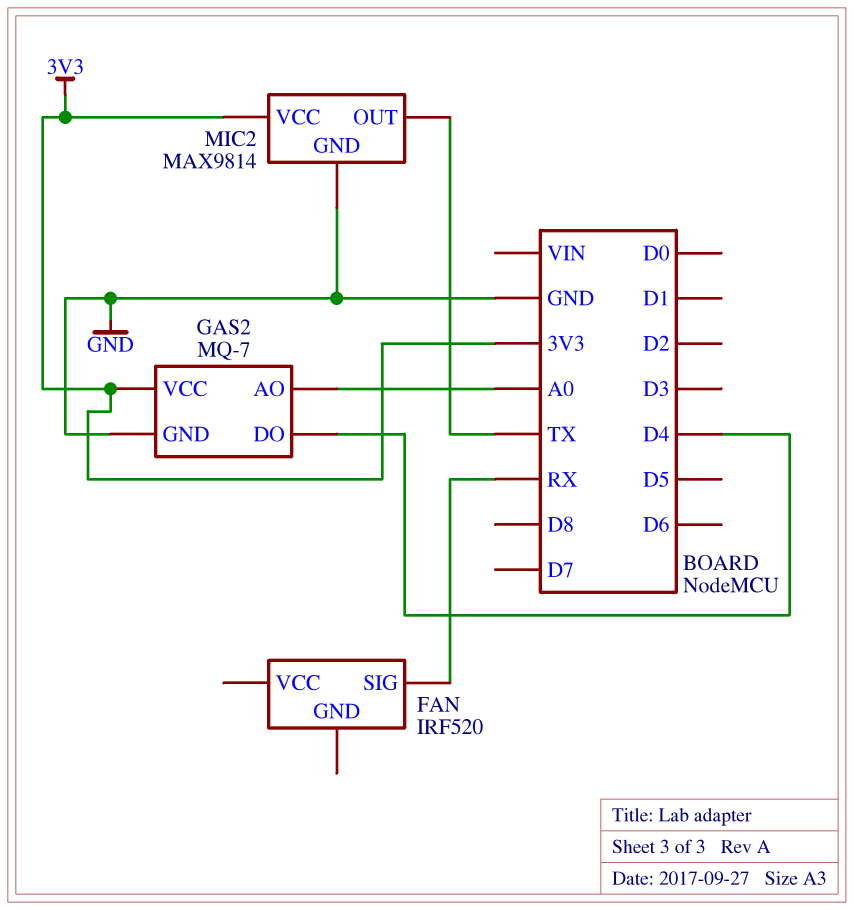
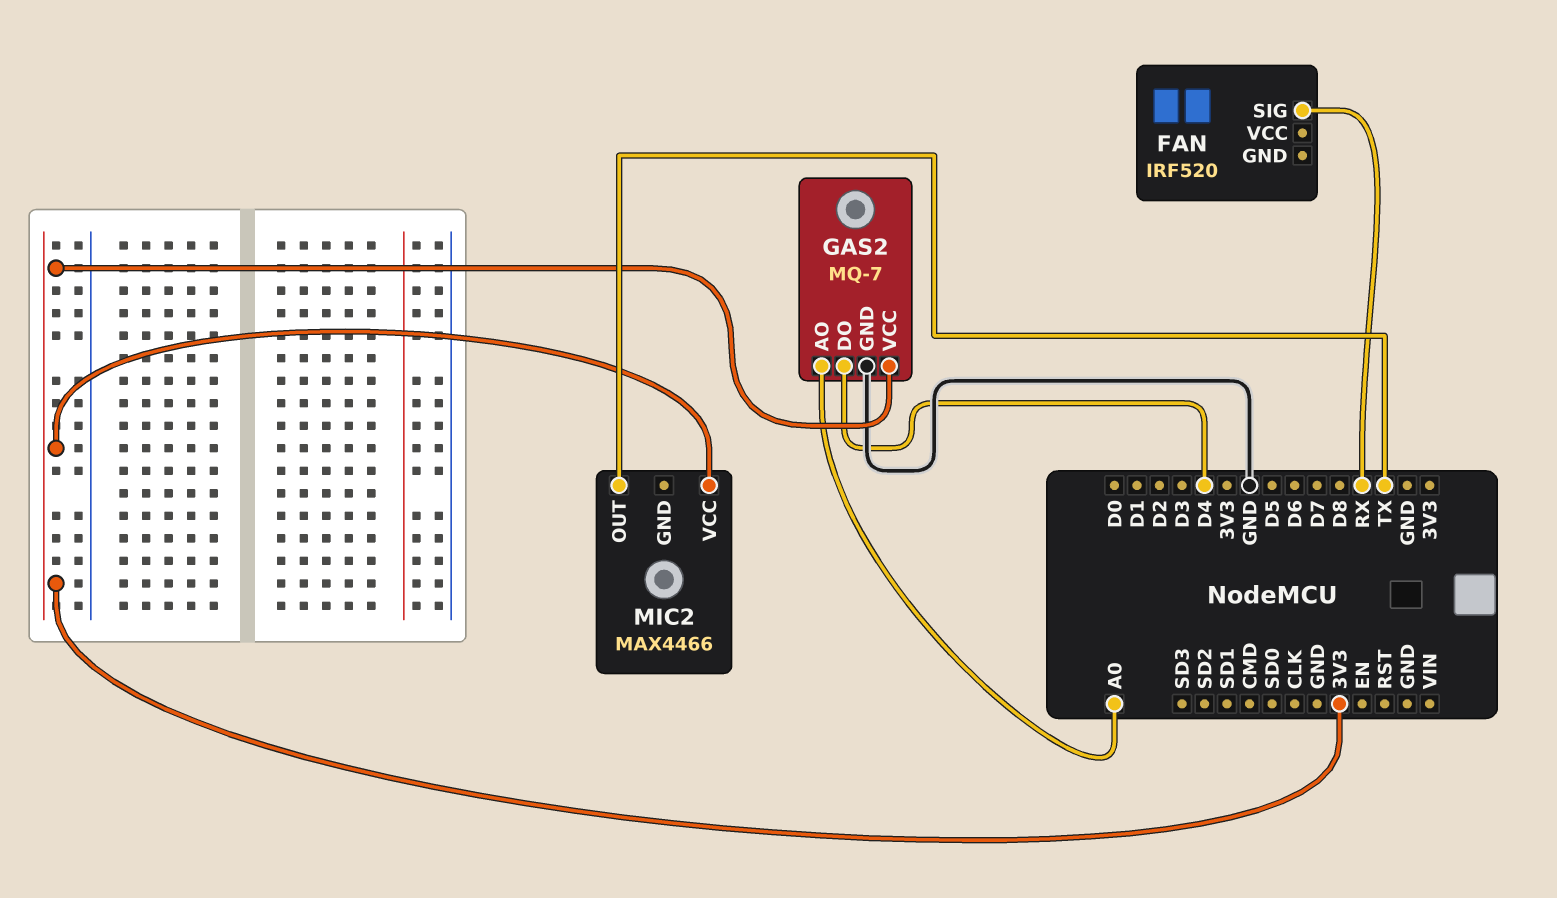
MIC2: MAX9814 -> MAX4466
MIC2 pin GND: GND -> none

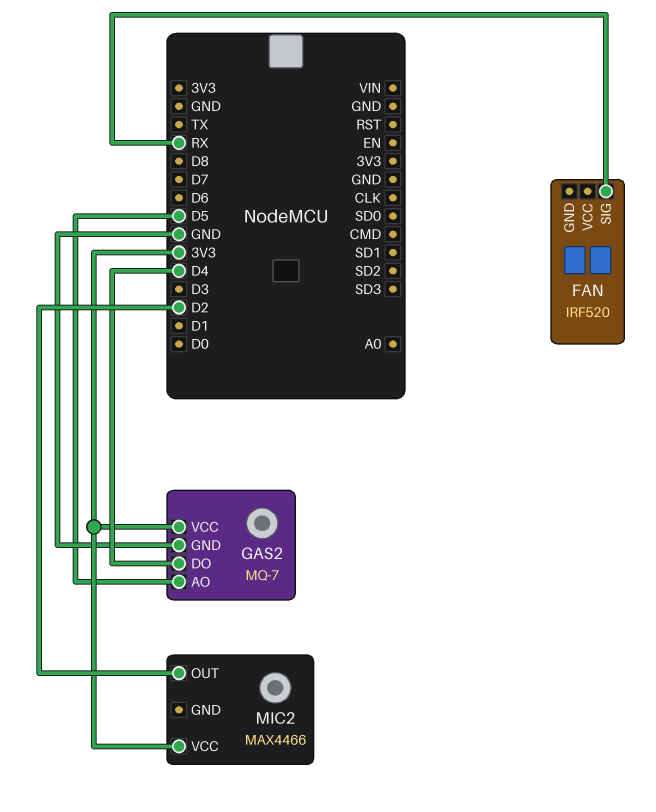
GAS2 pin AO: A0 -> D5
MIC2 pin OUT: TX -> D2

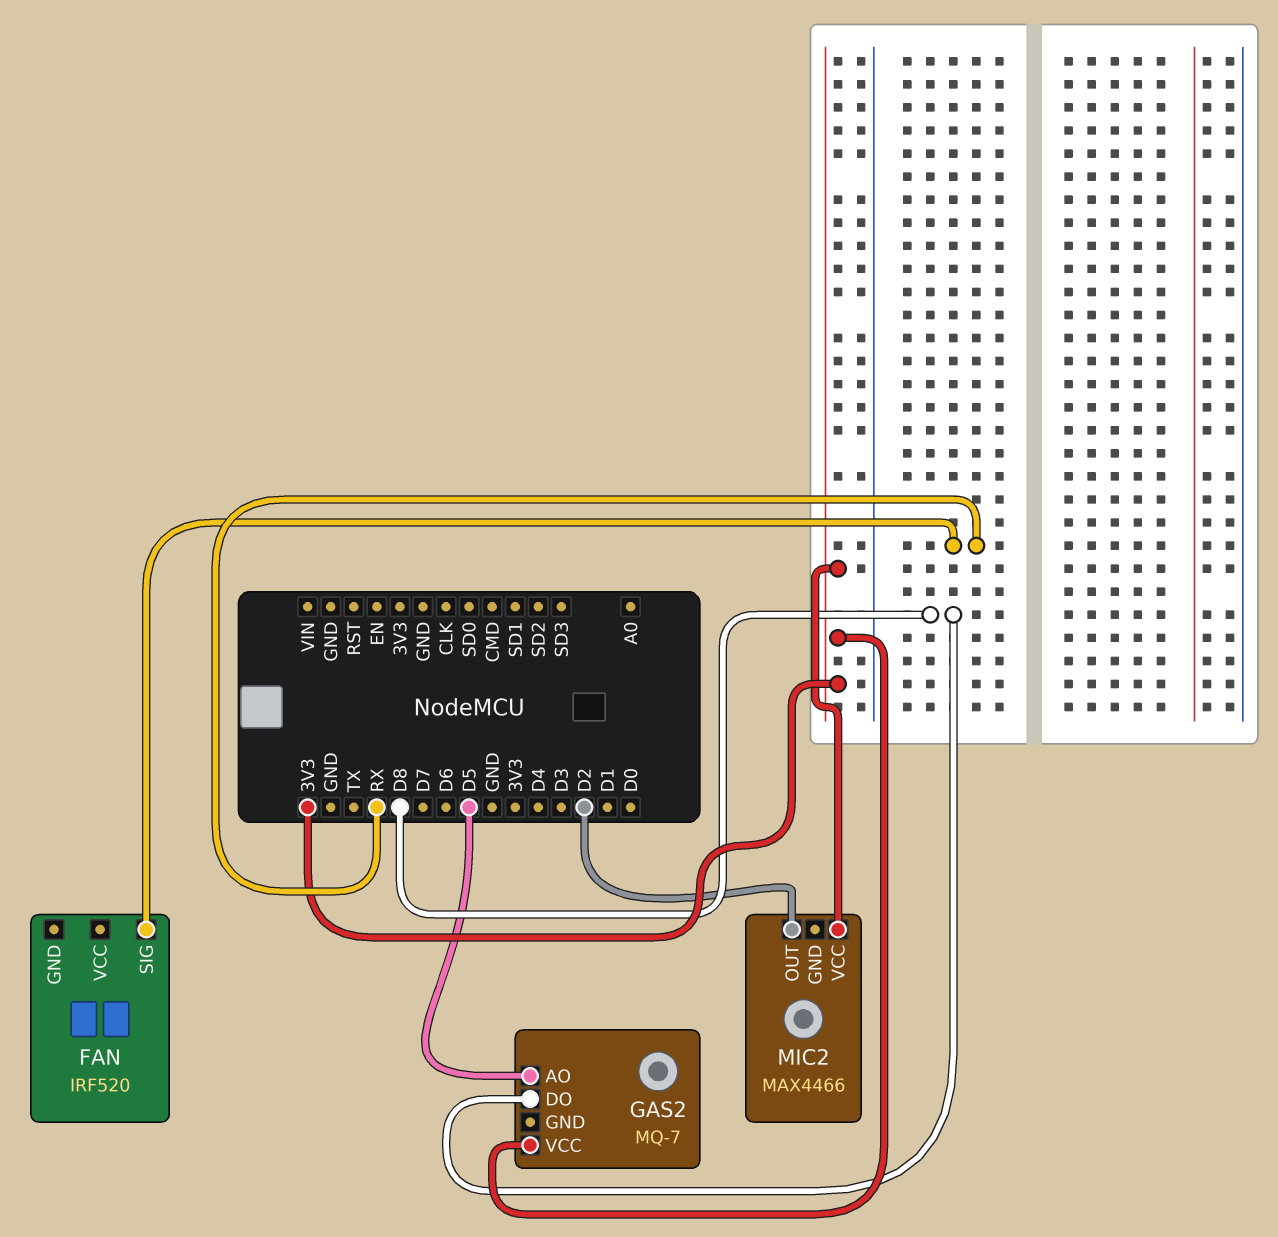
GAS2 pin DO: D4 -> D8
GAS2 pin GND: GND -> none

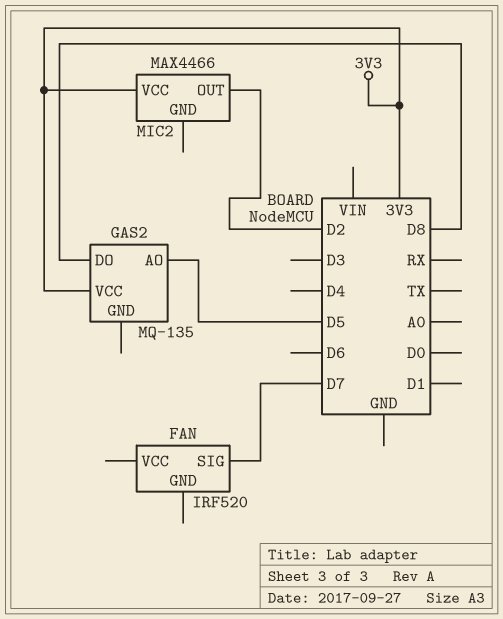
FAN pin SIG: RX -> D7
GAS2: MQ-7 -> MQ-135

